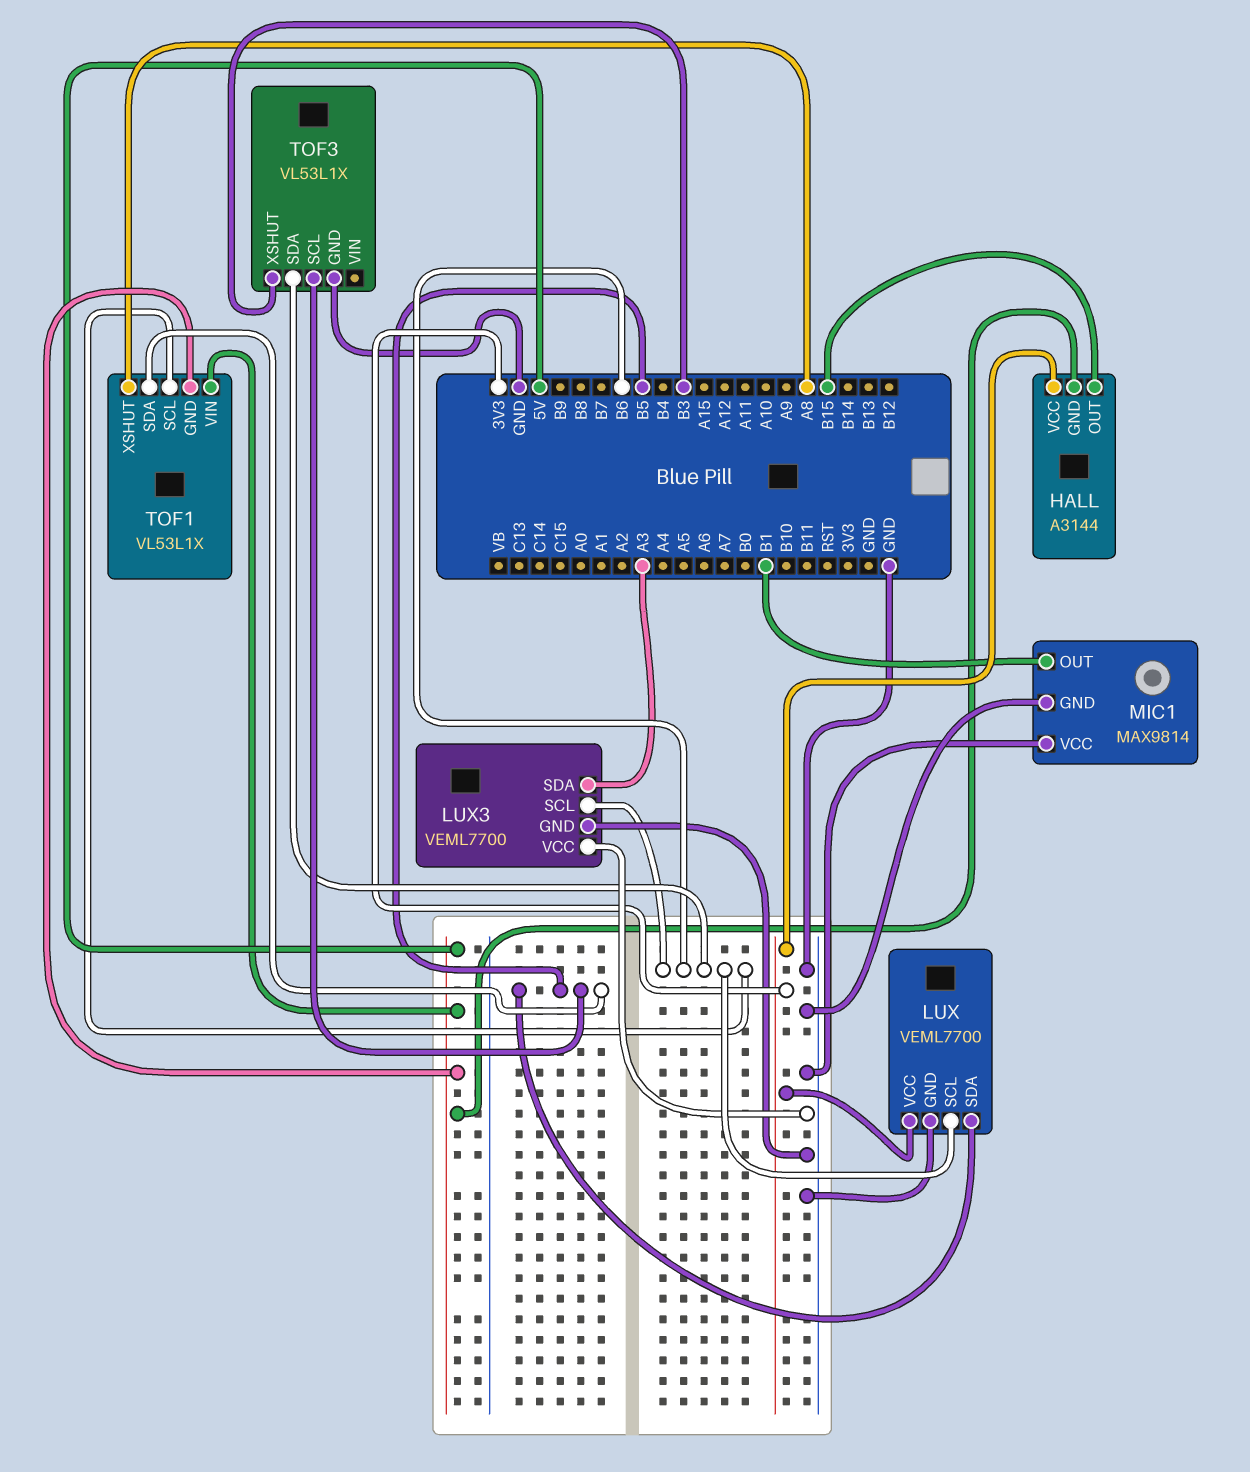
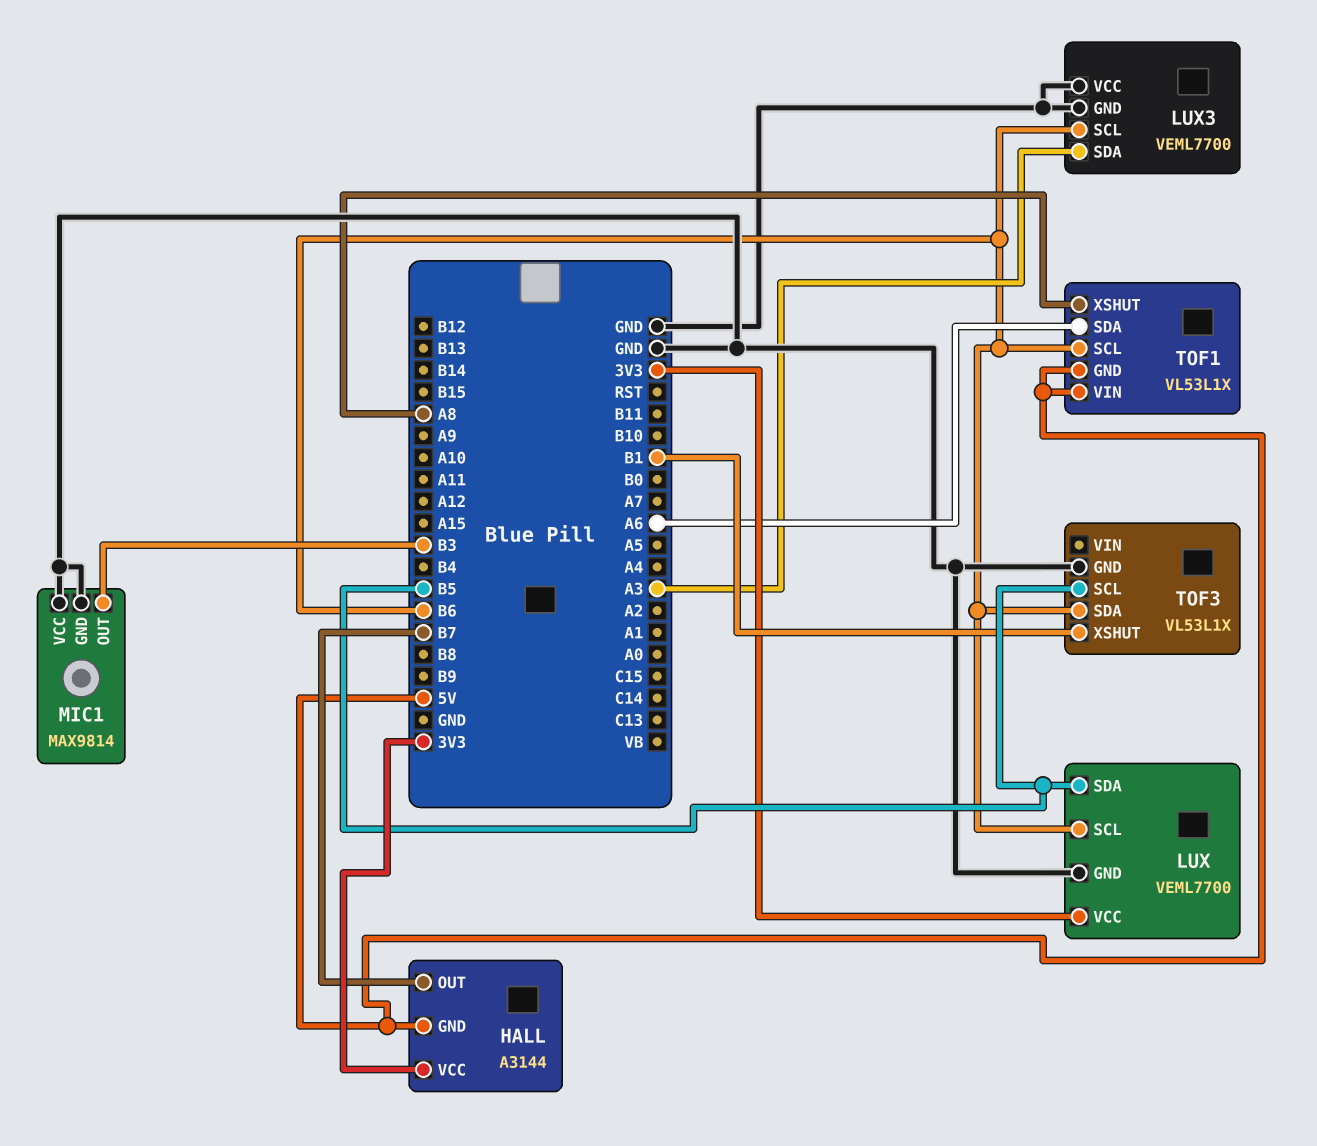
HALL pin OUT: B15 -> B7
MIC1 pin OUT: B1 -> B3
TOF1 pin SDA: B5 -> A6
TOF3 pin XSHUT: B3 -> B1

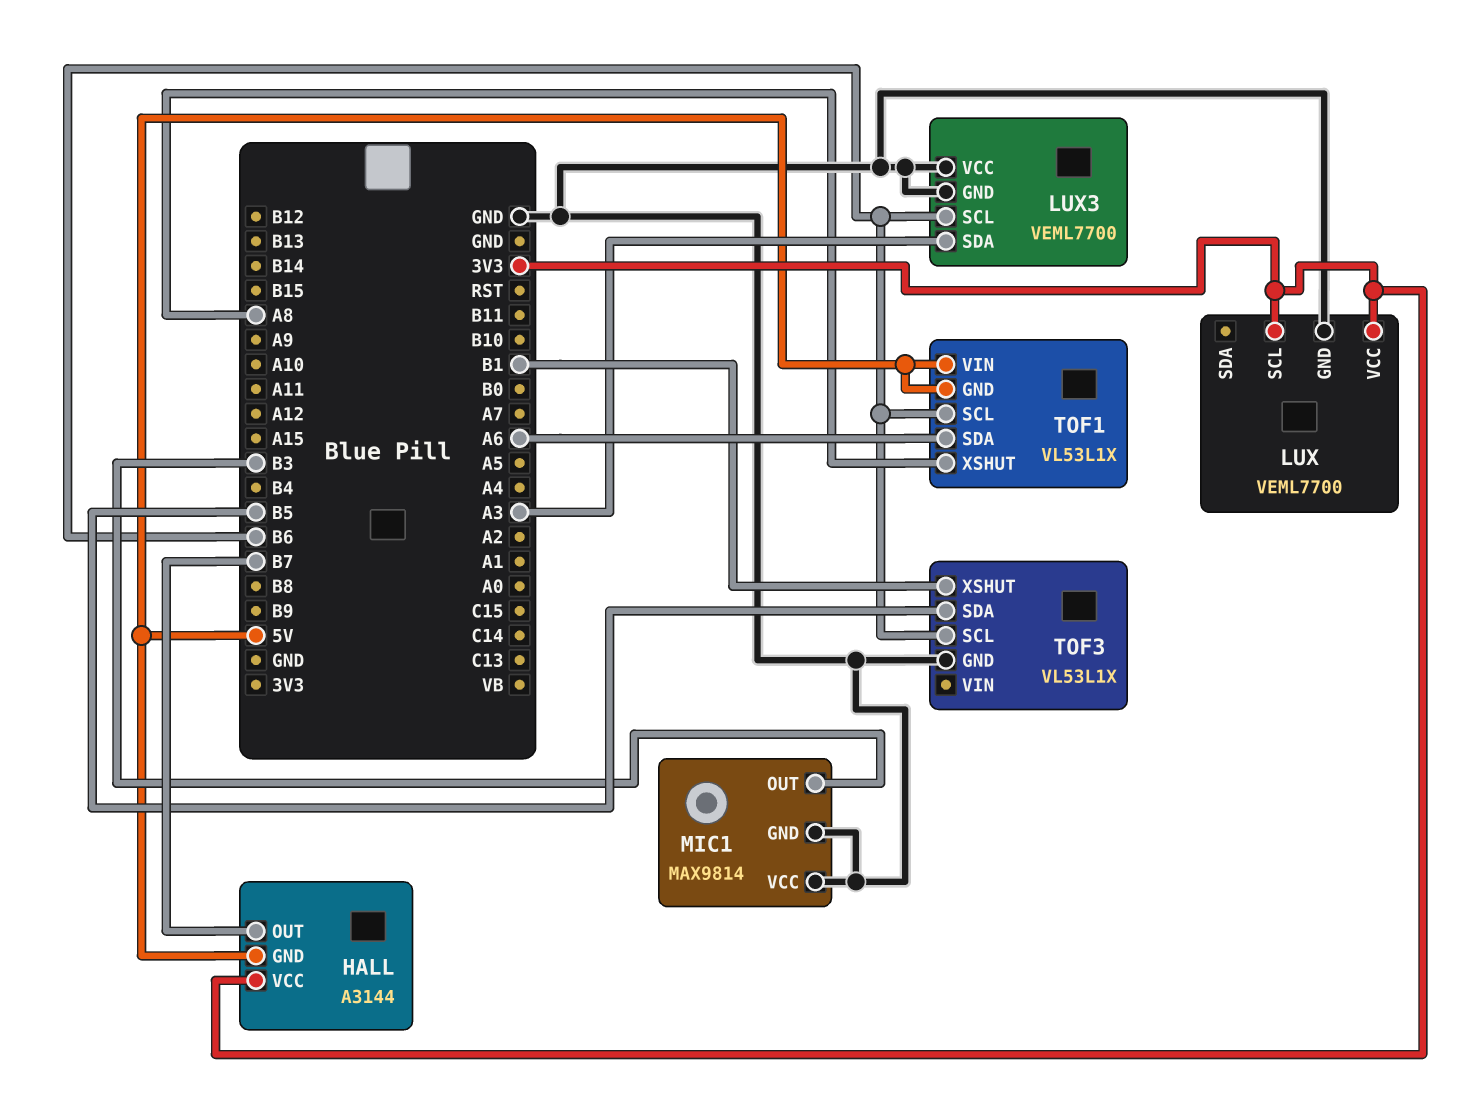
LUX pin SCL: B6 -> 3V3
LUX pin SDA: B5 -> none
TOF3 pin SCL: B5 -> B6
TOF3 pin SDA: B6 -> B5

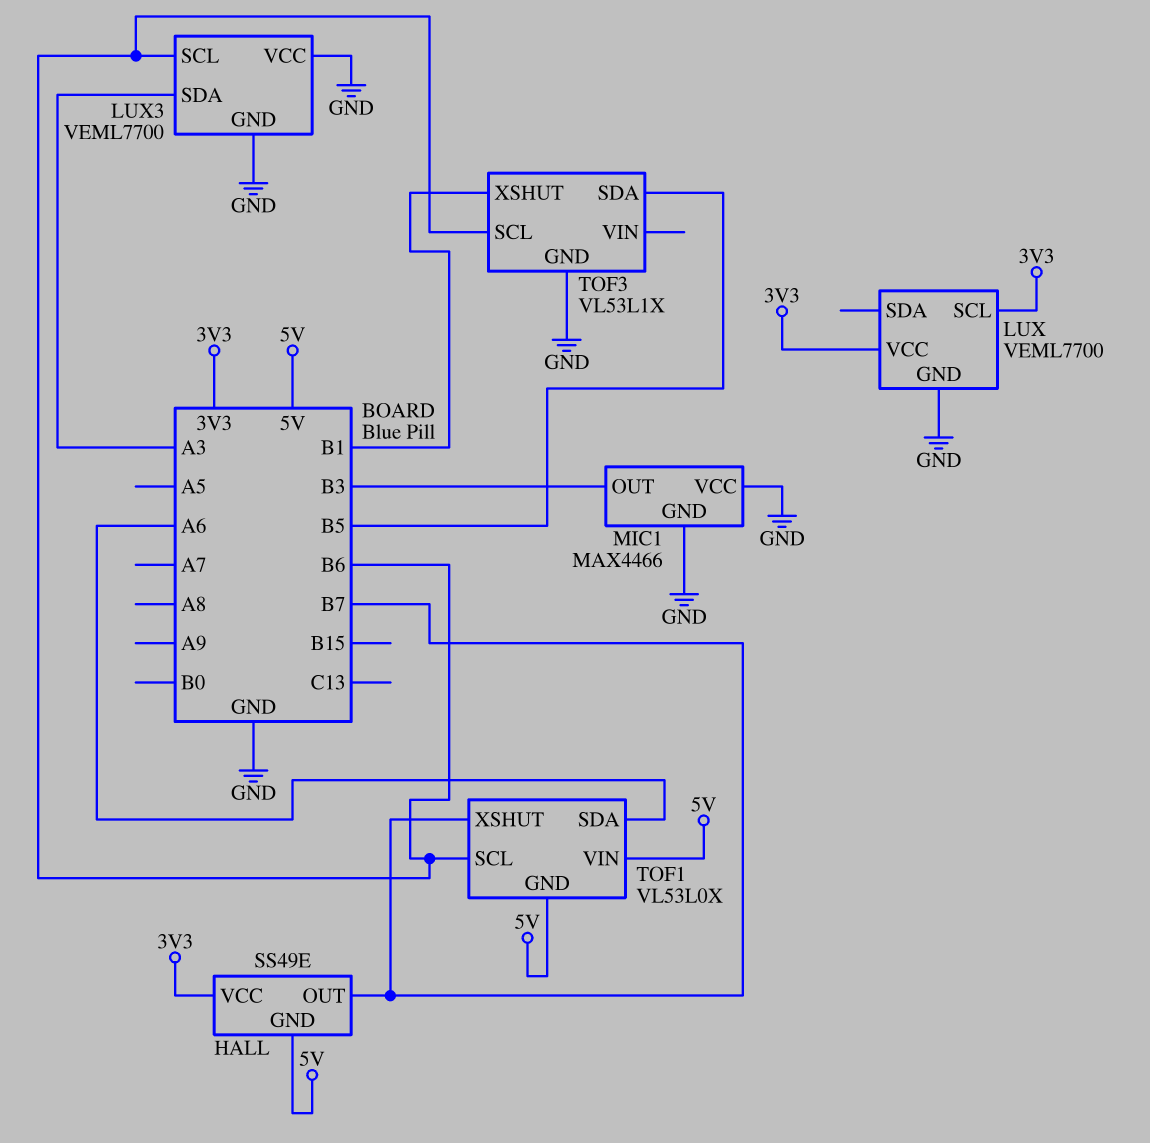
HALL: A3144 -> SS49E
MIC1: MAX9814 -> MAX4466
TOF1: VL53L1X -> VL53L0X
TOF1 pin XSHUT: A8 -> B7

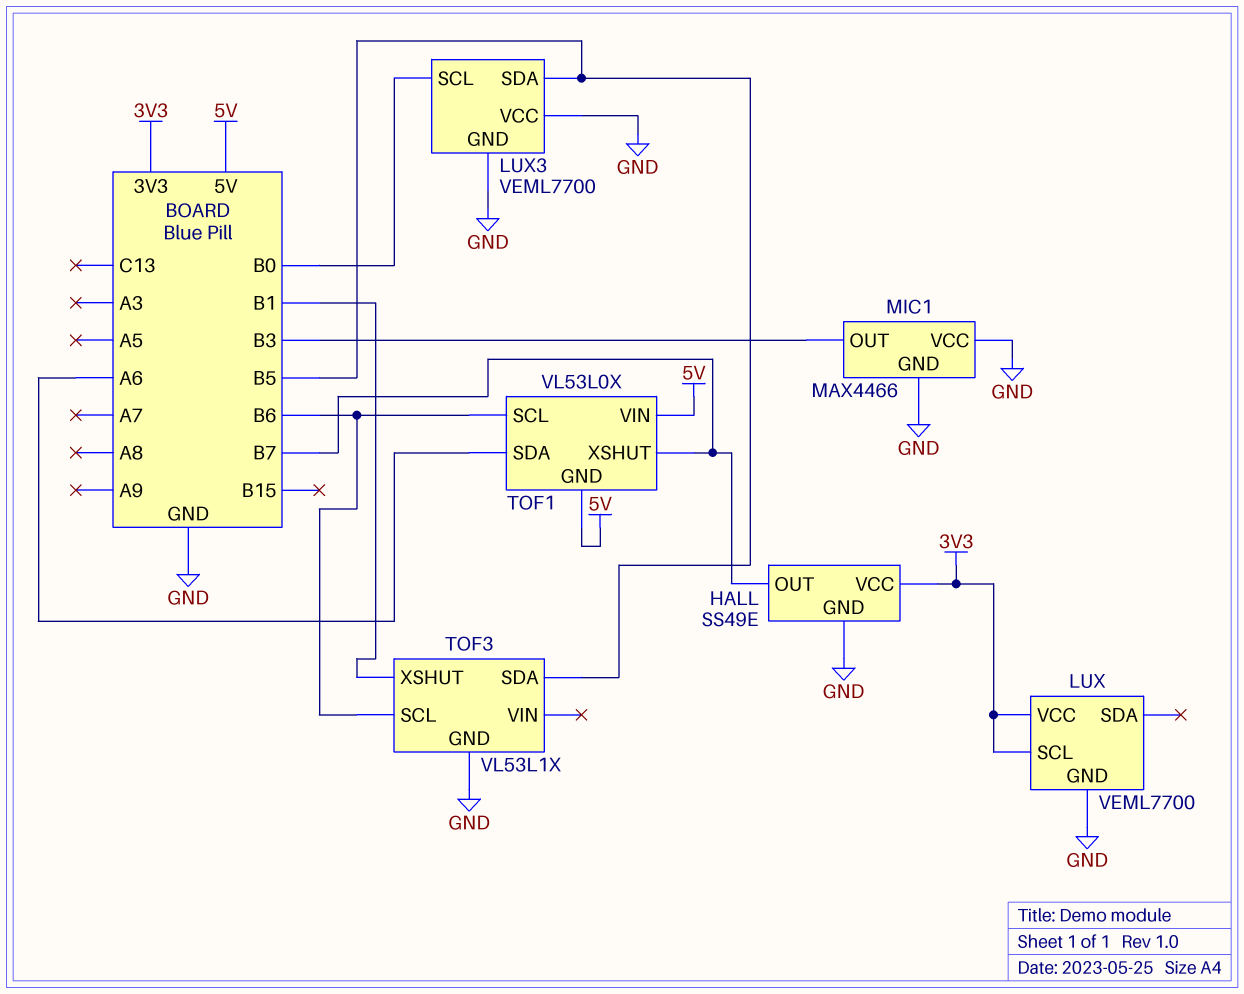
HALL pin GND: 5V -> GND
LUX3 pin SCL: B6 -> B0
LUX3 pin SDA: A3 -> B5

